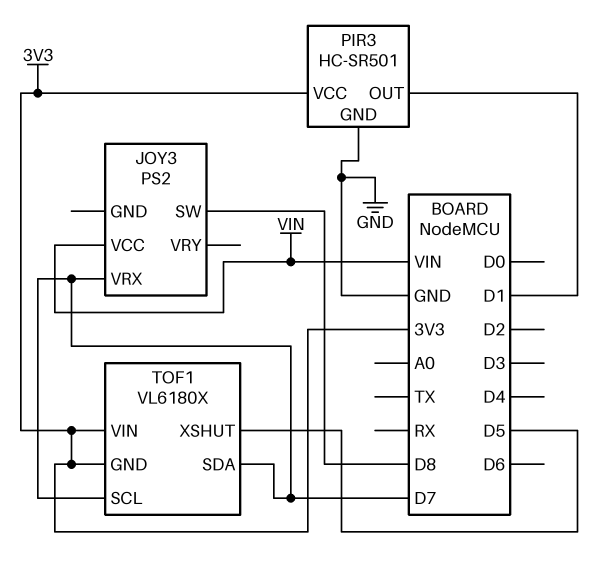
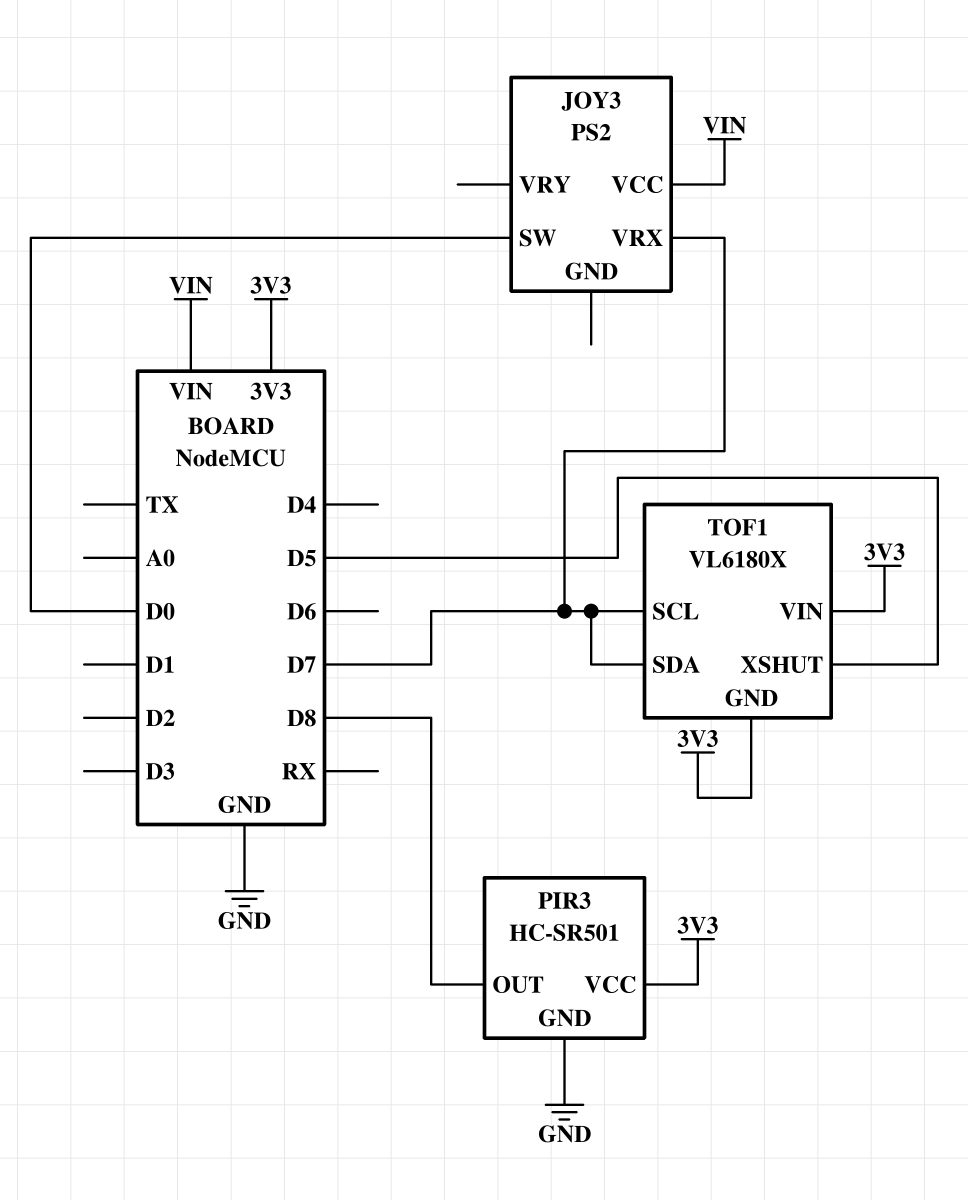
JOY3 pin SW: D8 -> D0
PIR3 pin OUT: D1 -> D8

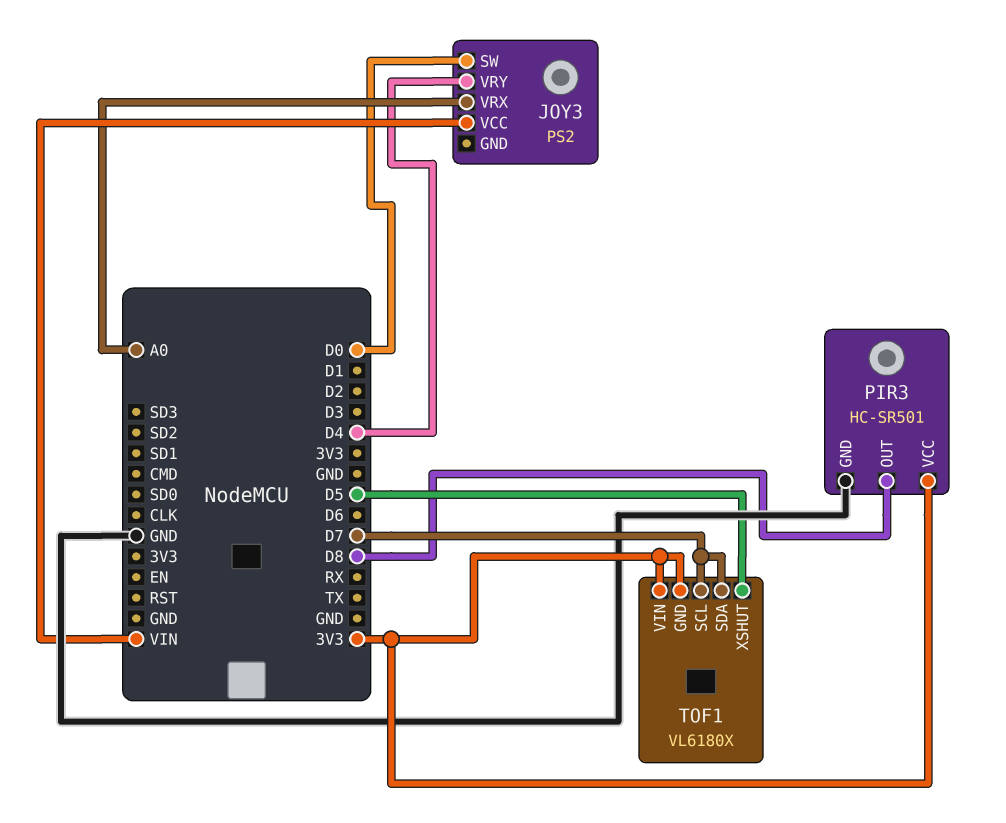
JOY3 pin VRX: D7 -> A0
JOY3 pin VRY: none -> D4

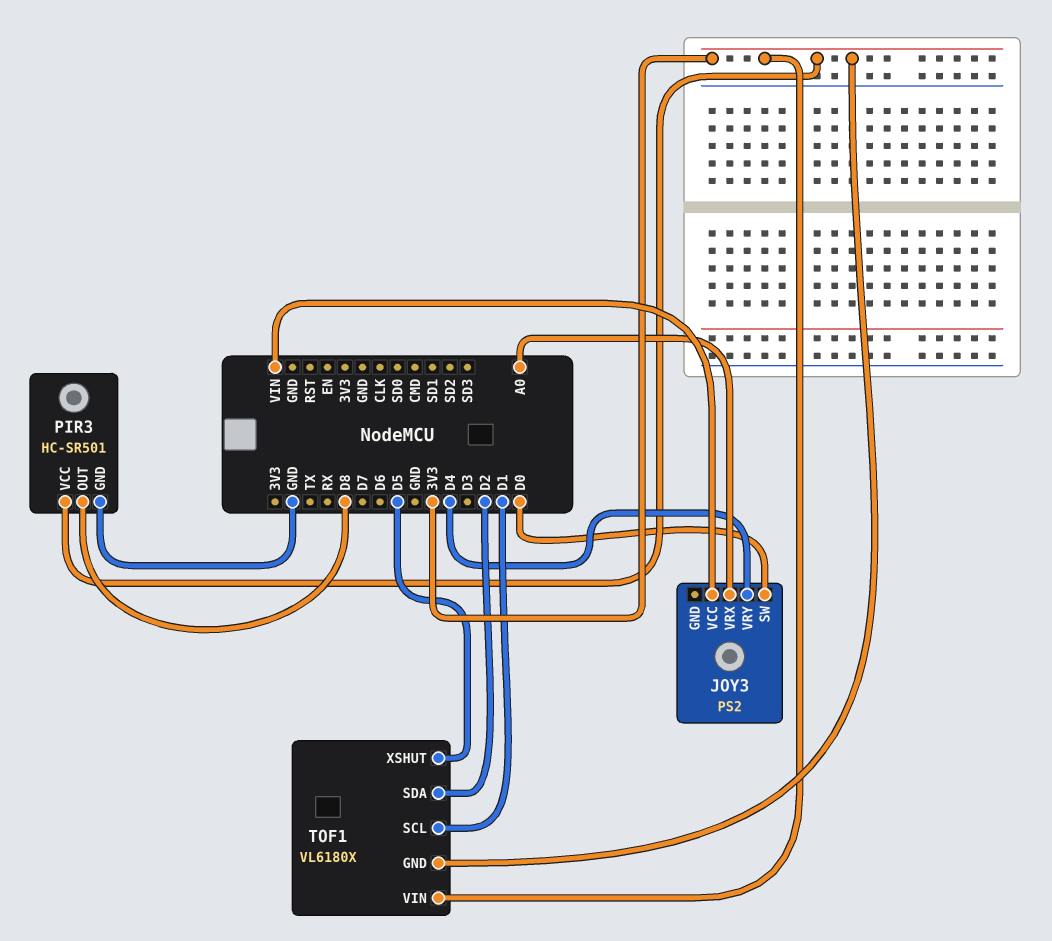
TOF1 pin SCL: D7 -> D1
TOF1 pin SDA: D7 -> D2

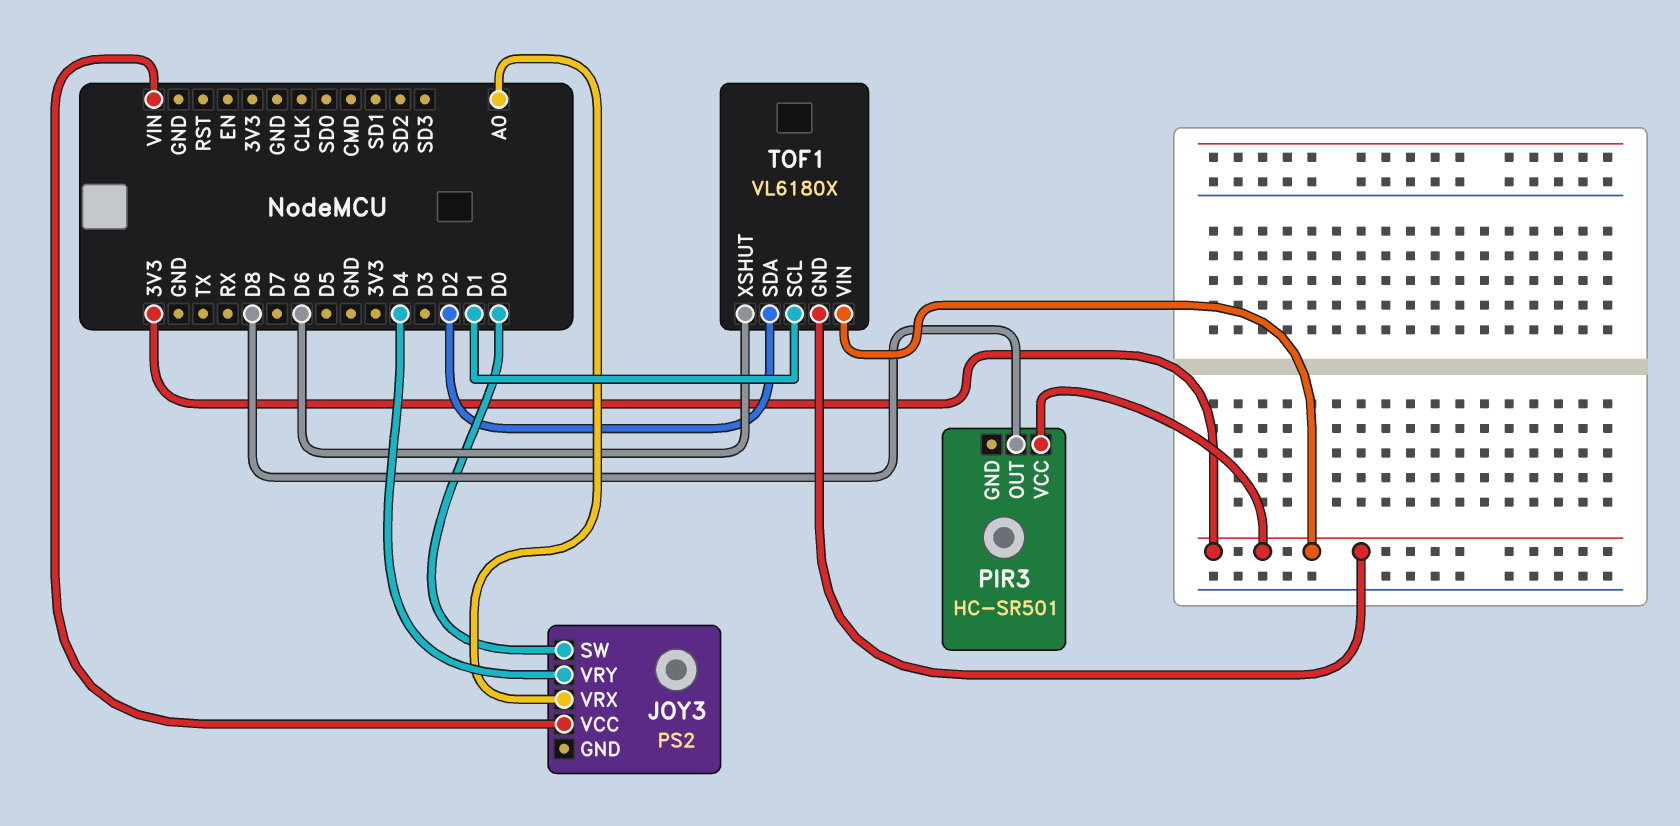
PIR3 pin GND: GND -> none
TOF1 pin XSHUT: D5 -> D6

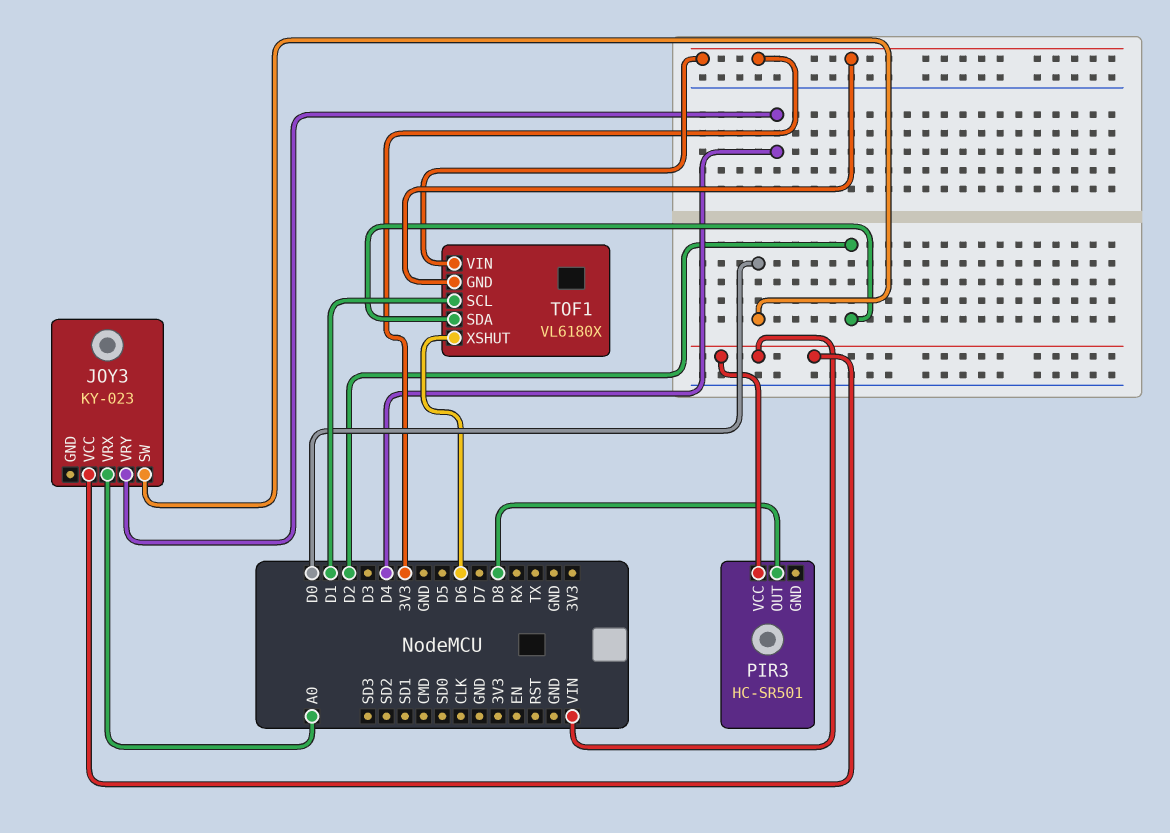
JOY3: PS2 -> KY-023
PIR3 pin VCC: 3V3 -> VIN

